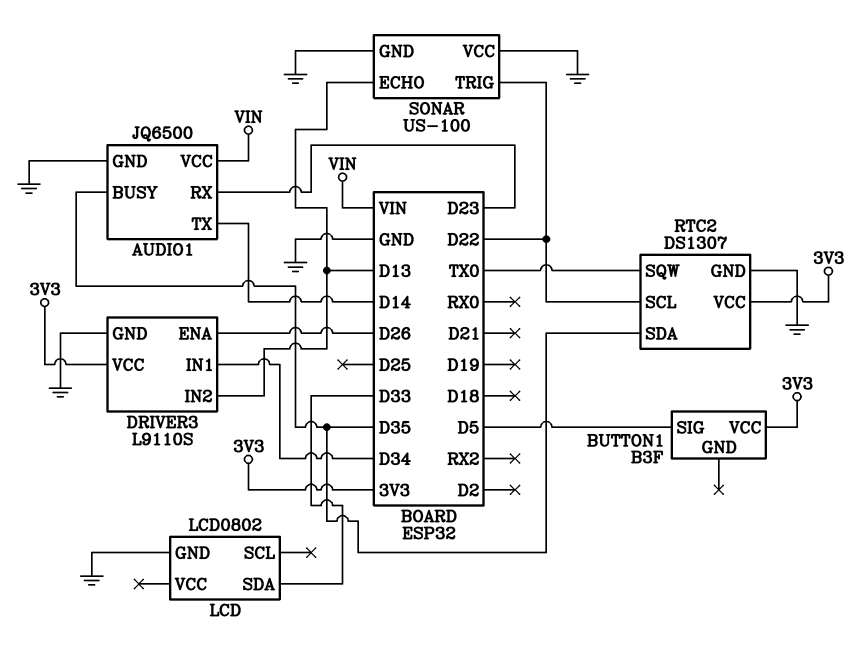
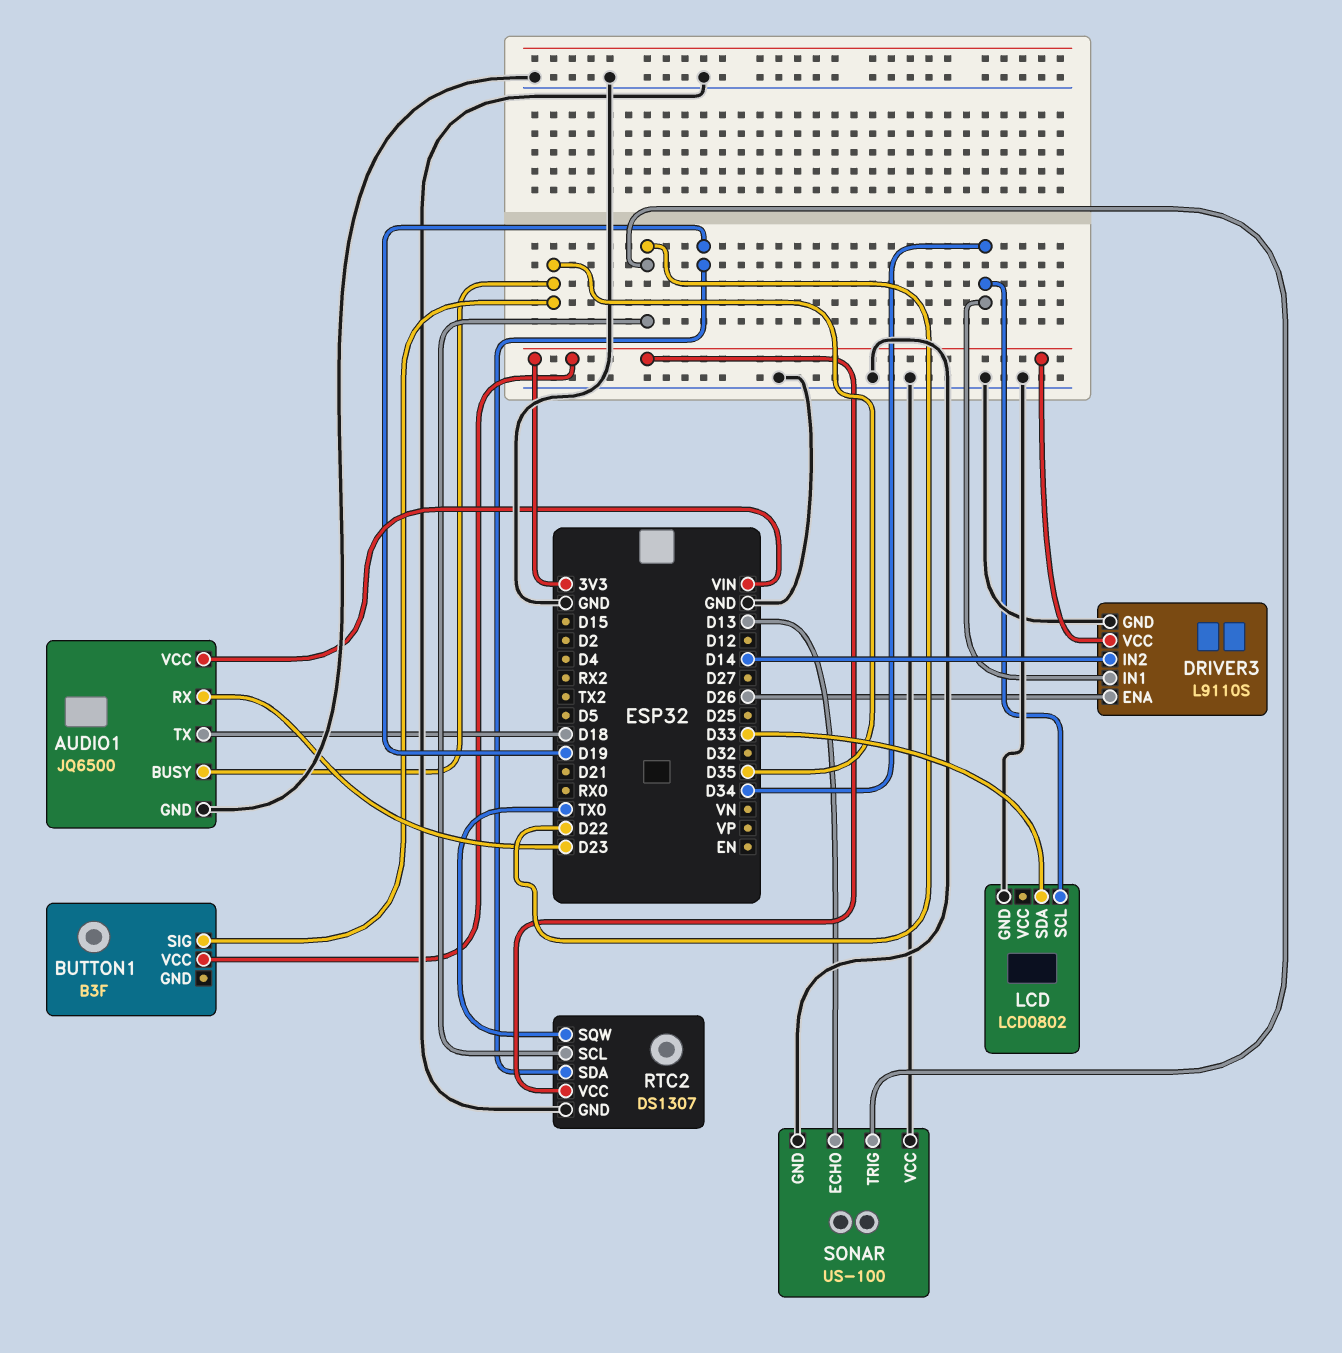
AUDIO1 pin TX: D14 -> D18
BUTTON1 pin SIG: D5 -> D35
DRIVER3 pin IN2: D13 -> D14
LCD pin SCL: none -> D34
RTC2 pin SDA: D35 -> D19

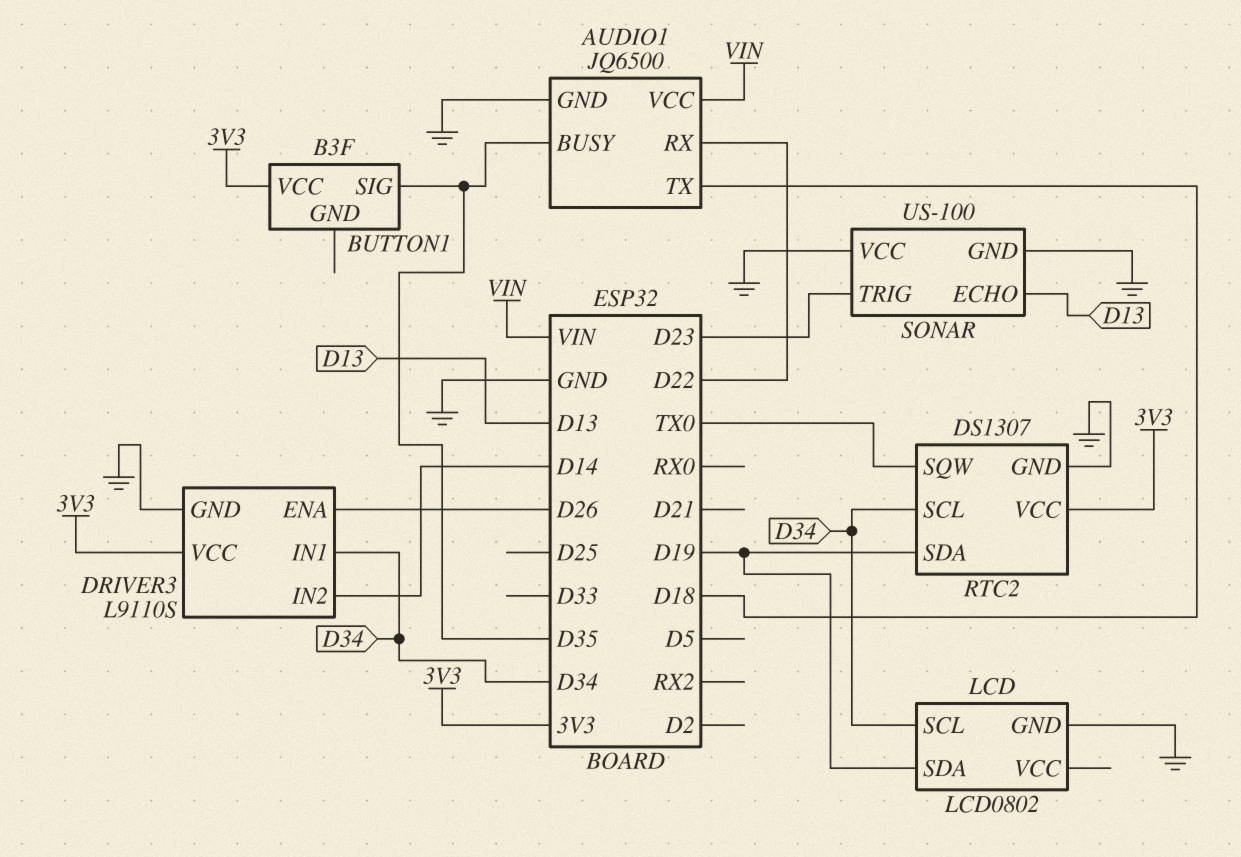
AUDIO1 pin RX: D23 -> D22
LCD pin SDA: D33 -> D19
RTC2 pin SCL: D22 -> D34
SONAR pin TRIG: D22 -> D23

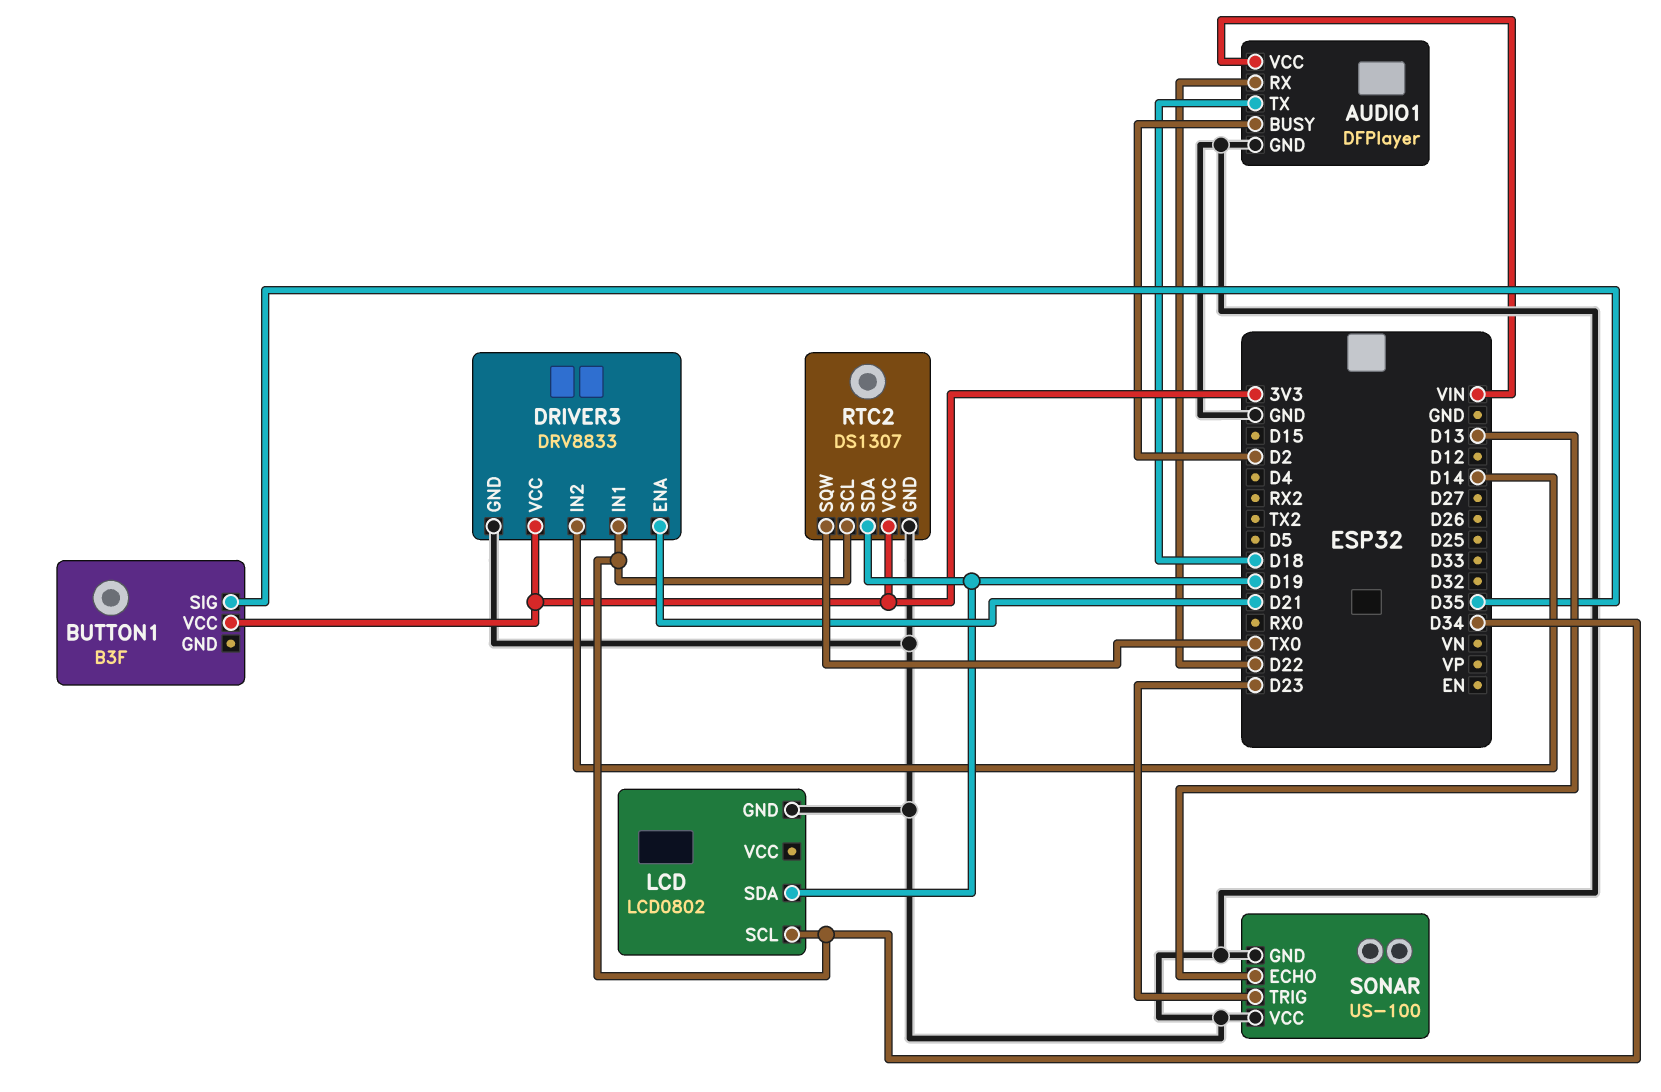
AUDIO1: JQ6500 -> DFPlayer
AUDIO1 pin BUSY: D35 -> D2
DRIVER3: L9110S -> DRV8833
DRIVER3 pin ENA: D26 -> D21

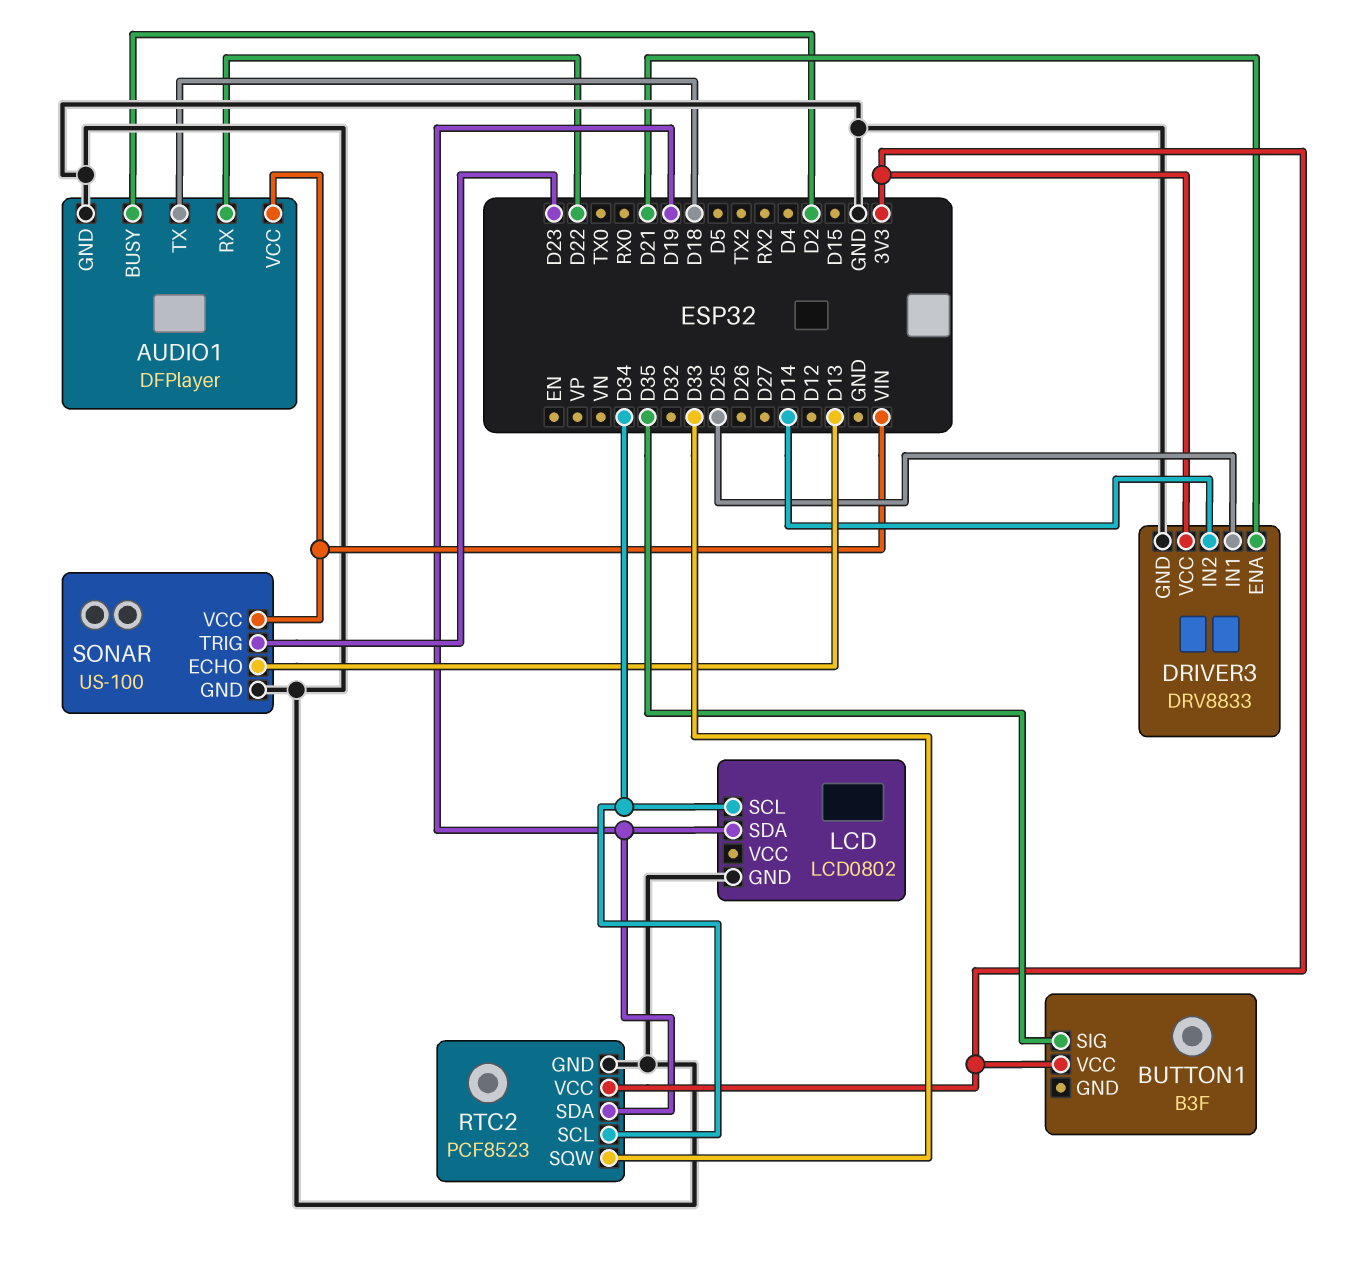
DRIVER3 pin IN1: D34 -> D25
RTC2: DS1307 -> PCF8523
RTC2 pin SQW: TX0 -> D33
SONAR pin VCC: GND -> VIN

